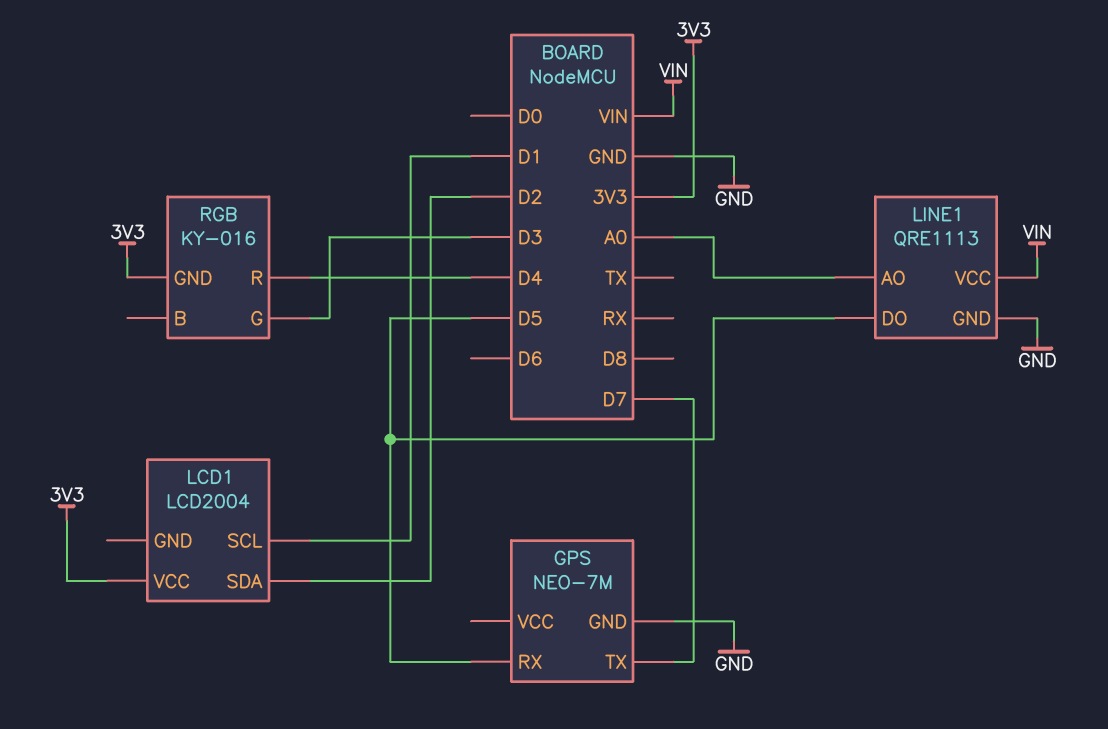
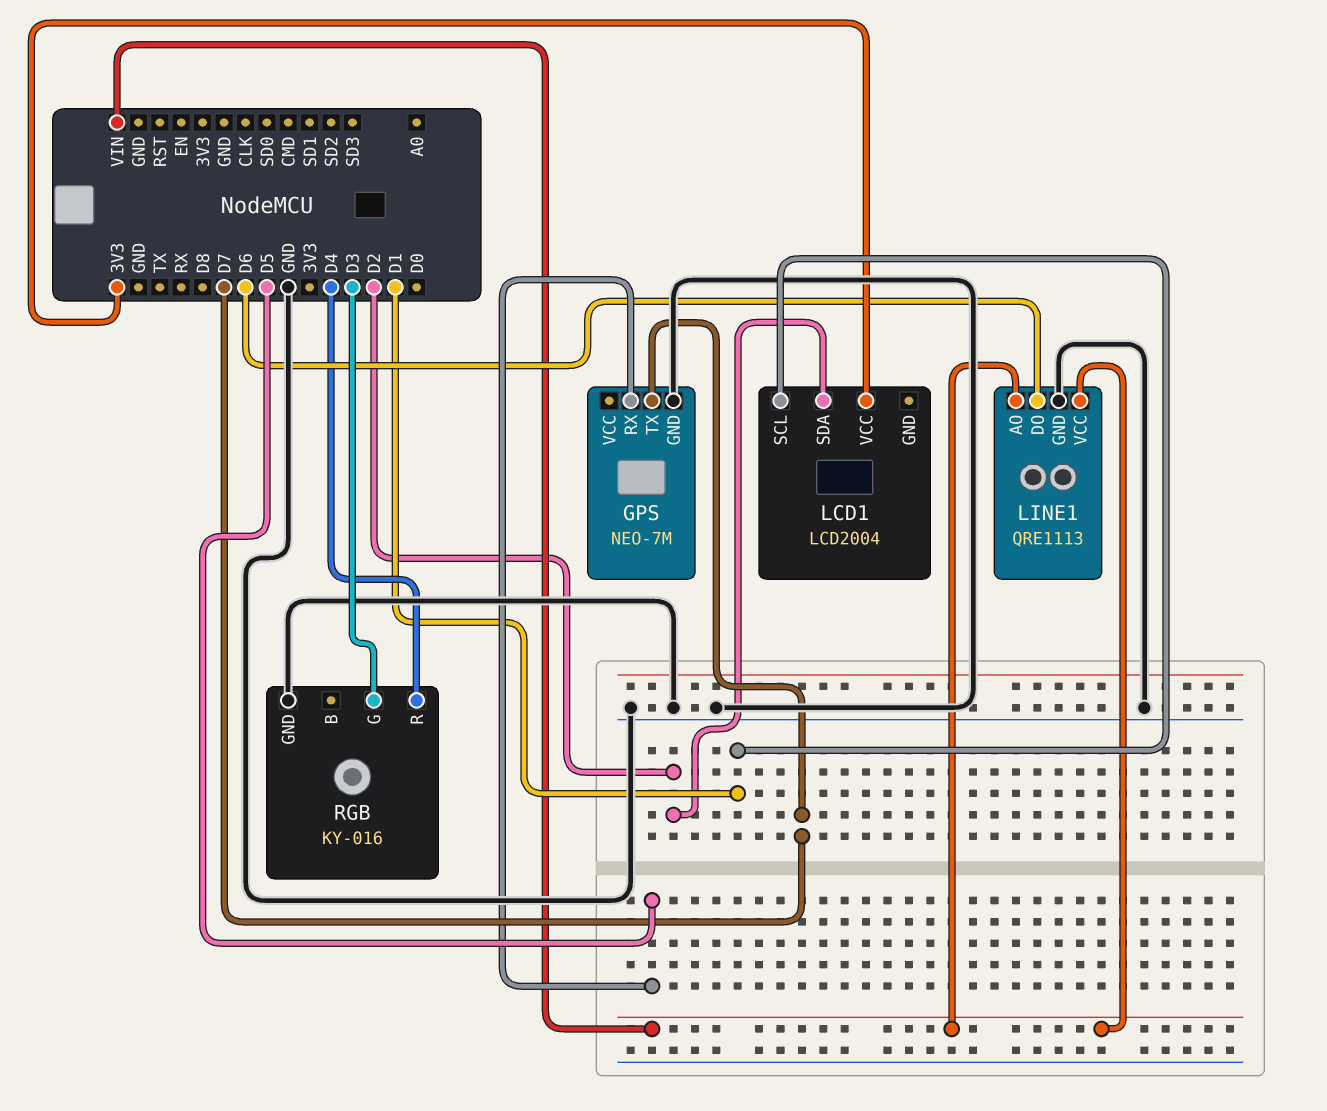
LINE1 pin AO: A0 -> VIN
LINE1 pin DO: D5 -> D6
RGB pin GND: 3V3 -> GND

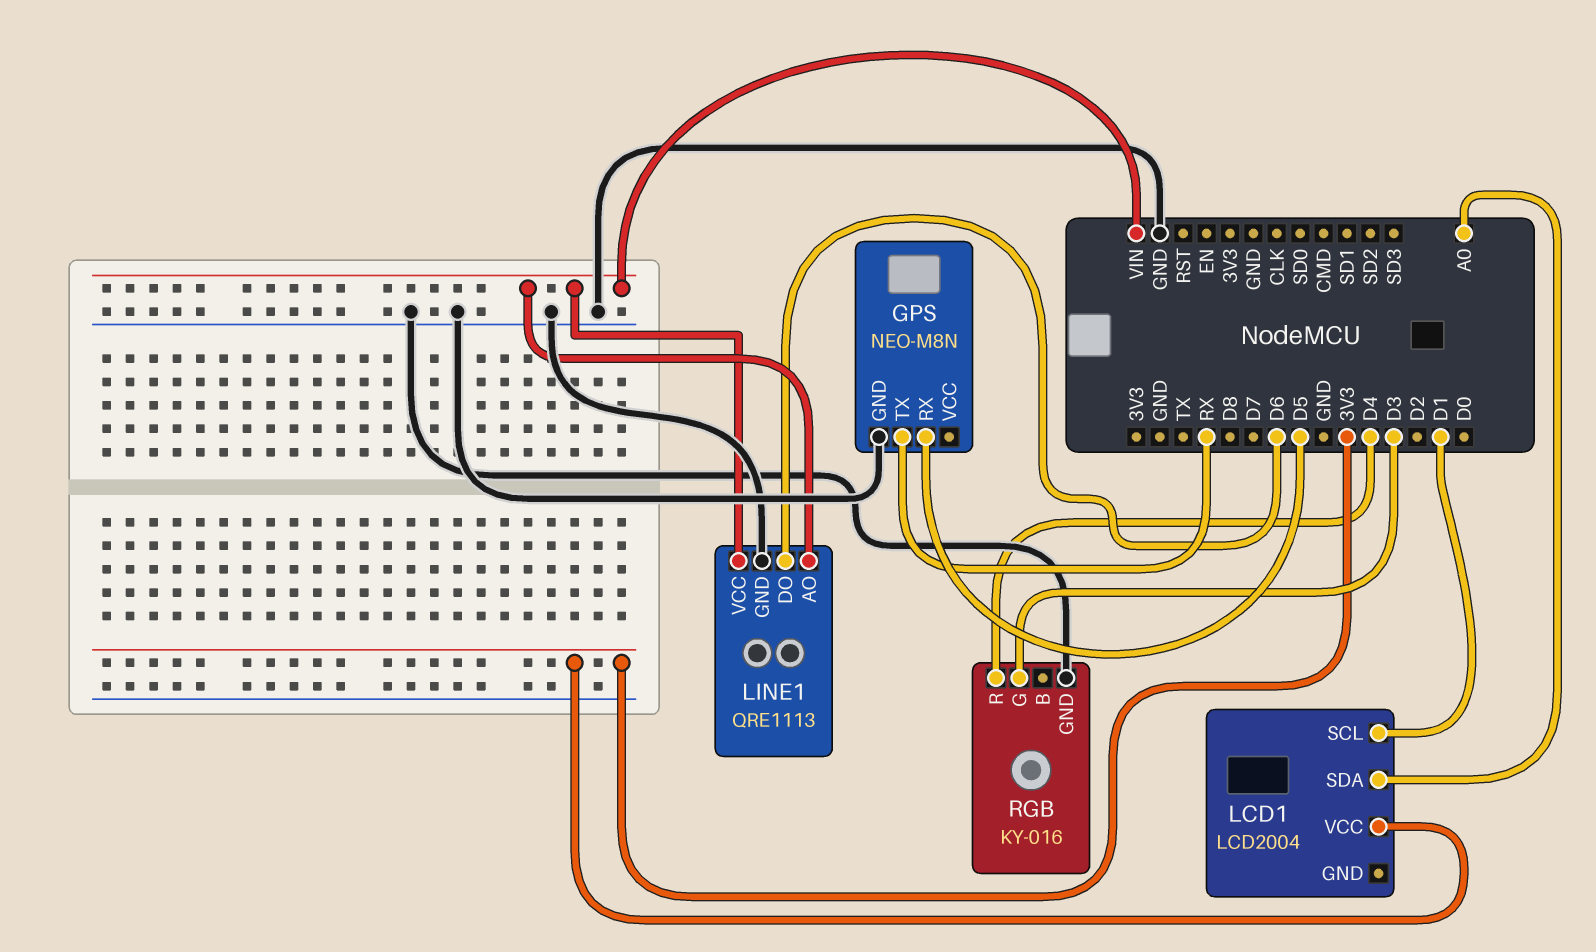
GPS: NEO-7M -> NEO-M8N
GPS pin TX: D7 -> RX
LCD1 pin SDA: D2 -> A0

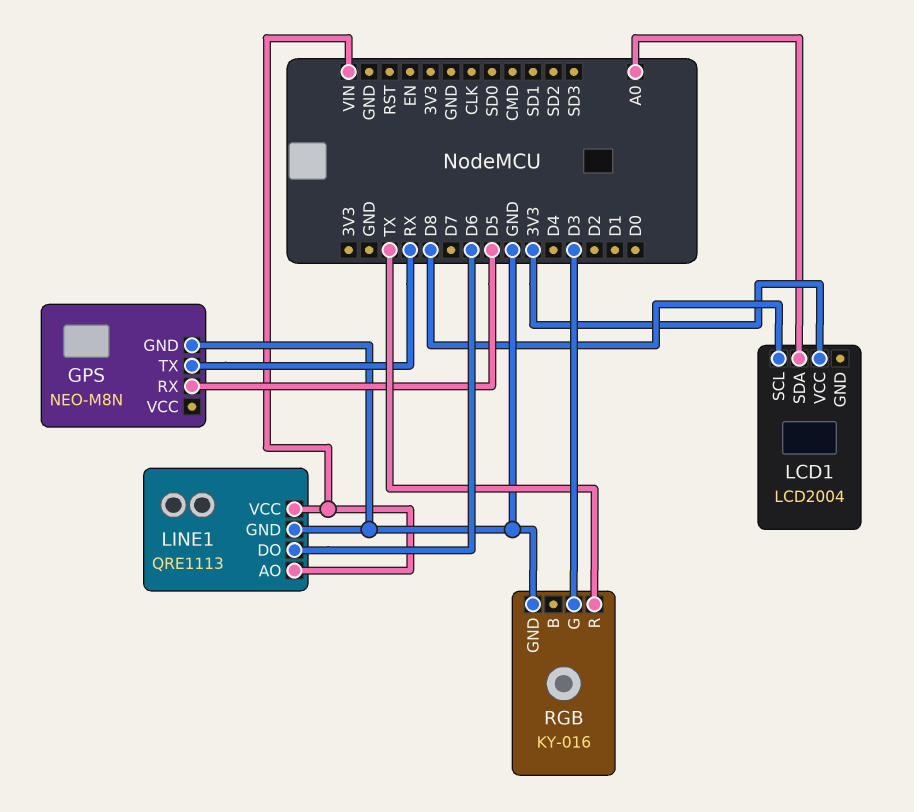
LCD1 pin SCL: D1 -> D8
RGB pin R: D4 -> TX

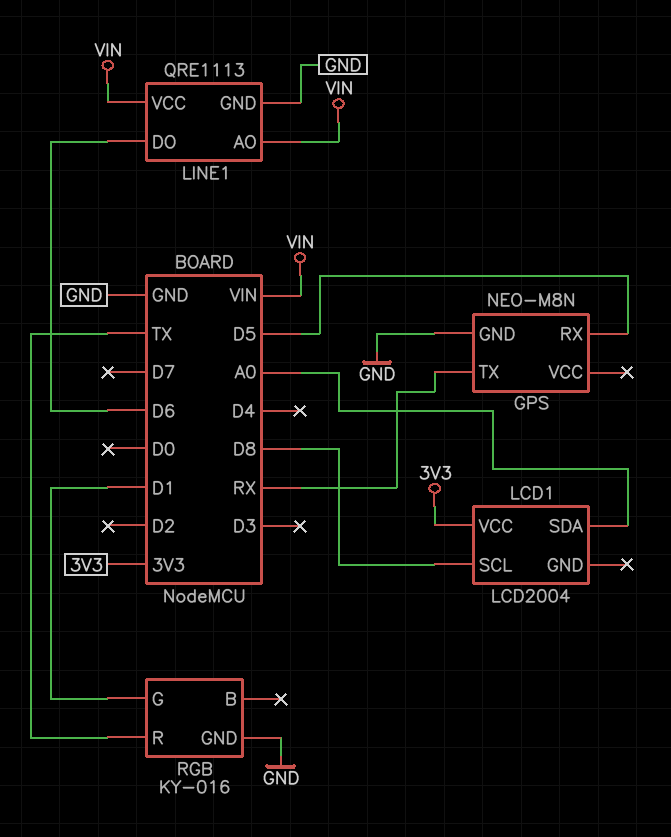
RGB pin G: D3 -> D1

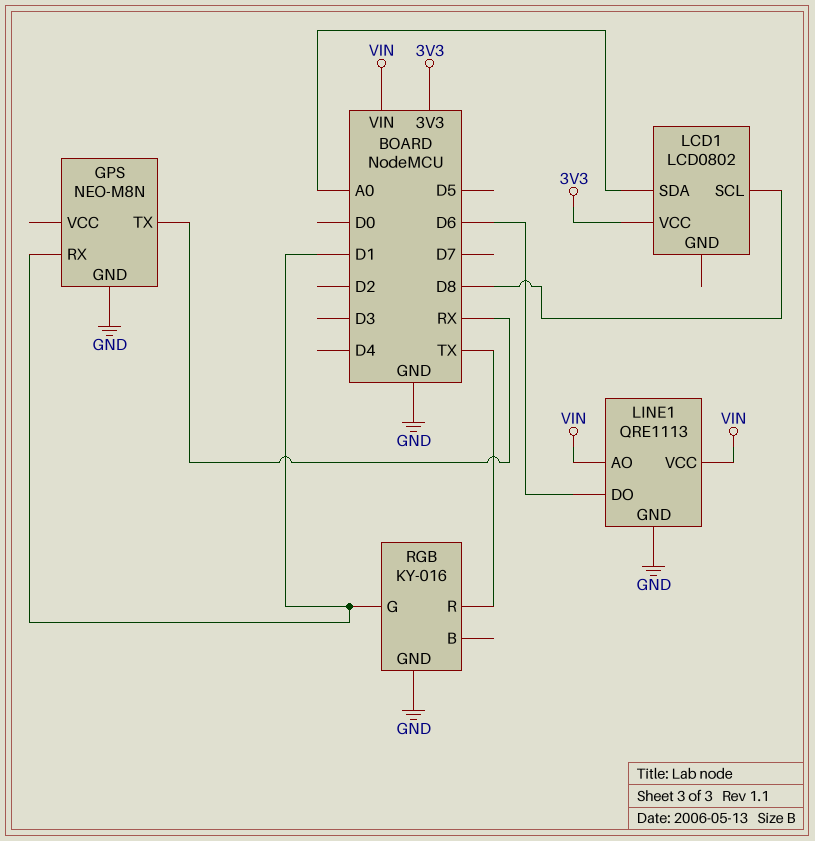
GPS pin RX: D5 -> D1
LCD1: LCD2004 -> LCD0802

